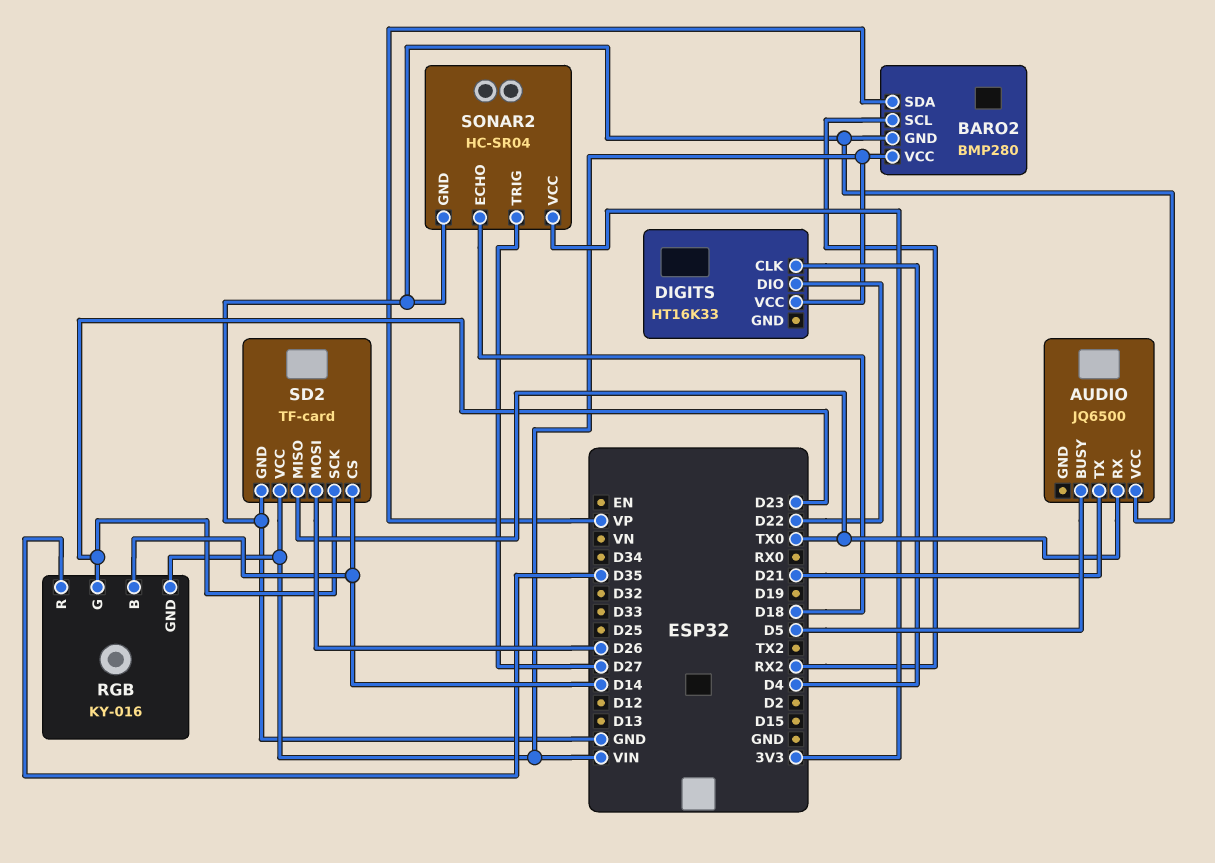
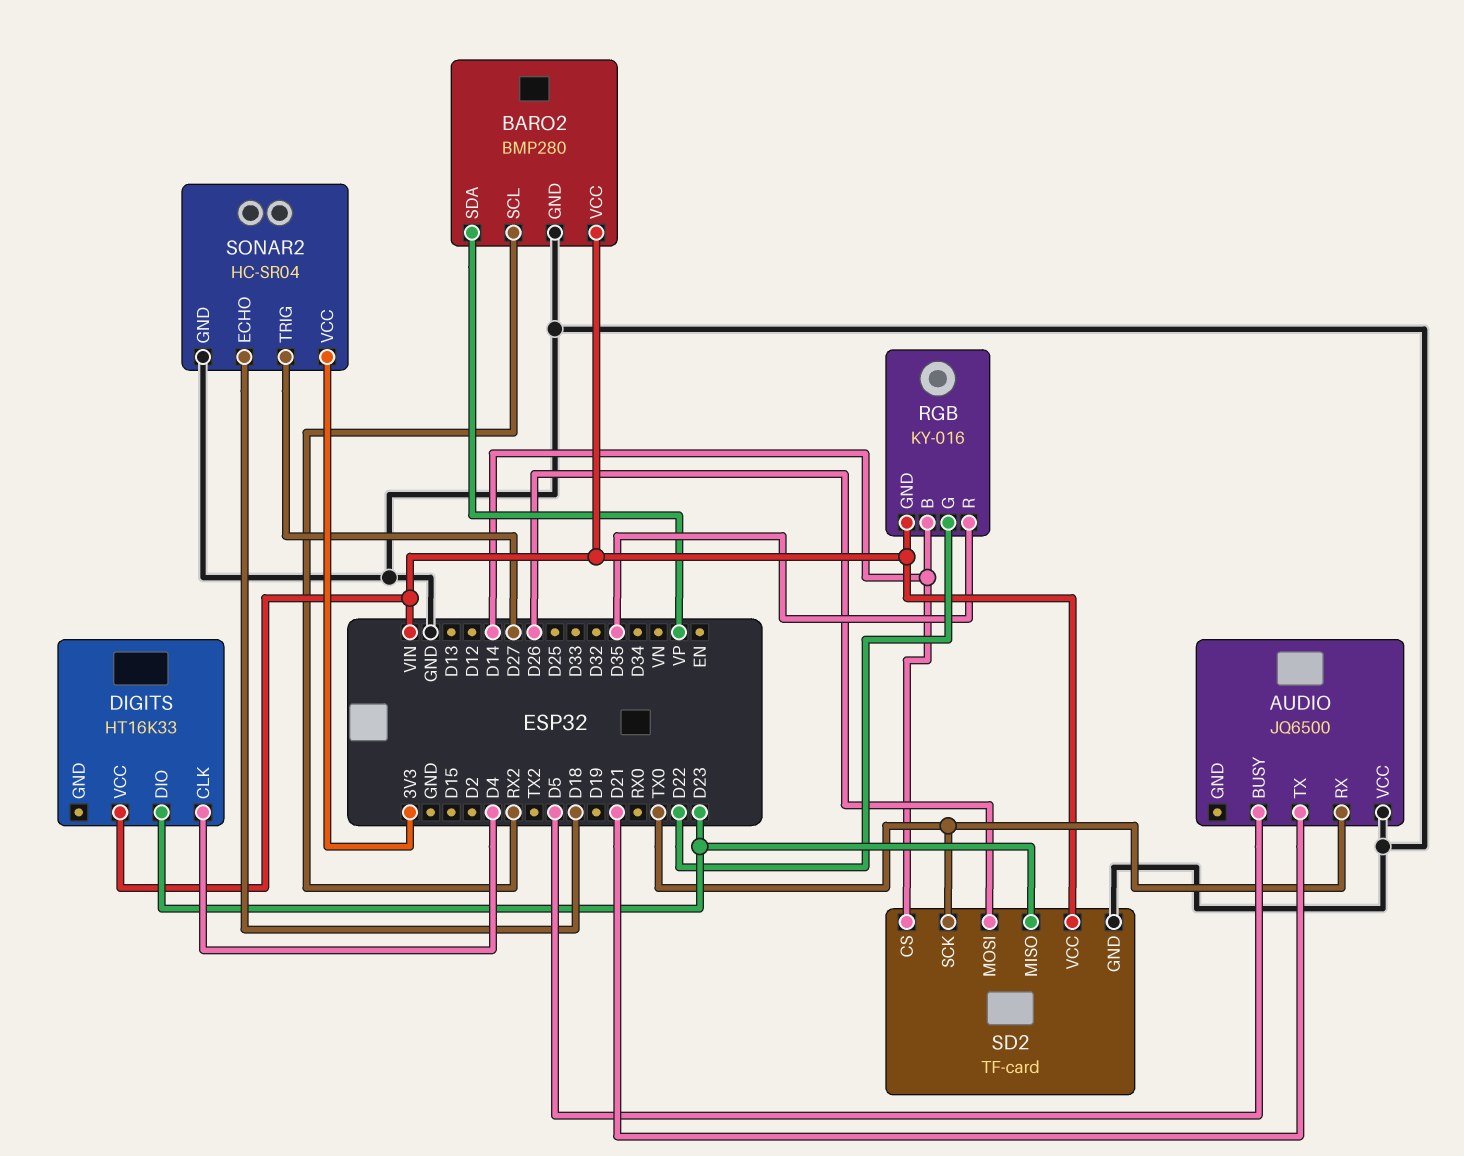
DIGITS pin DIO: D22 -> D23
RGB pin G: D23 -> D22
SD2 pin MISO: TX0 -> D23
SD2 pin SCK: D23 -> TX0

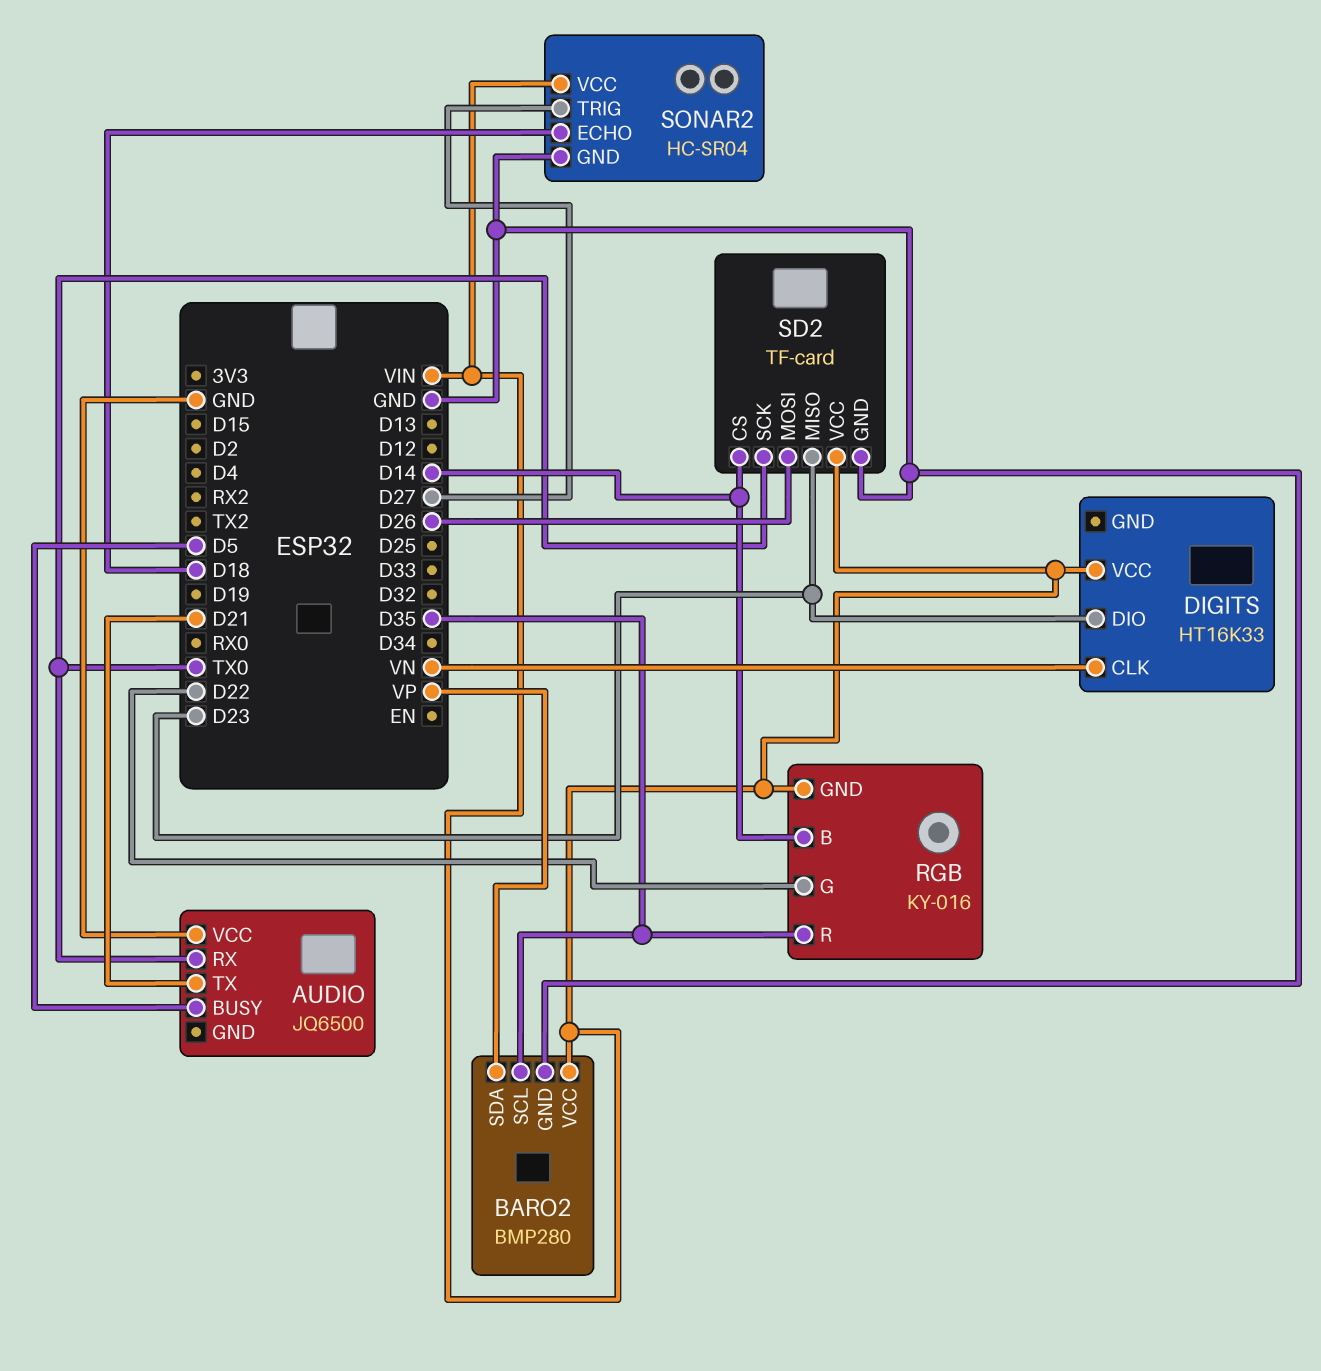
BARO2 pin SCL: RX2 -> D35
DIGITS pin CLK: D4 -> VN
SONAR2 pin VCC: 3V3 -> VIN

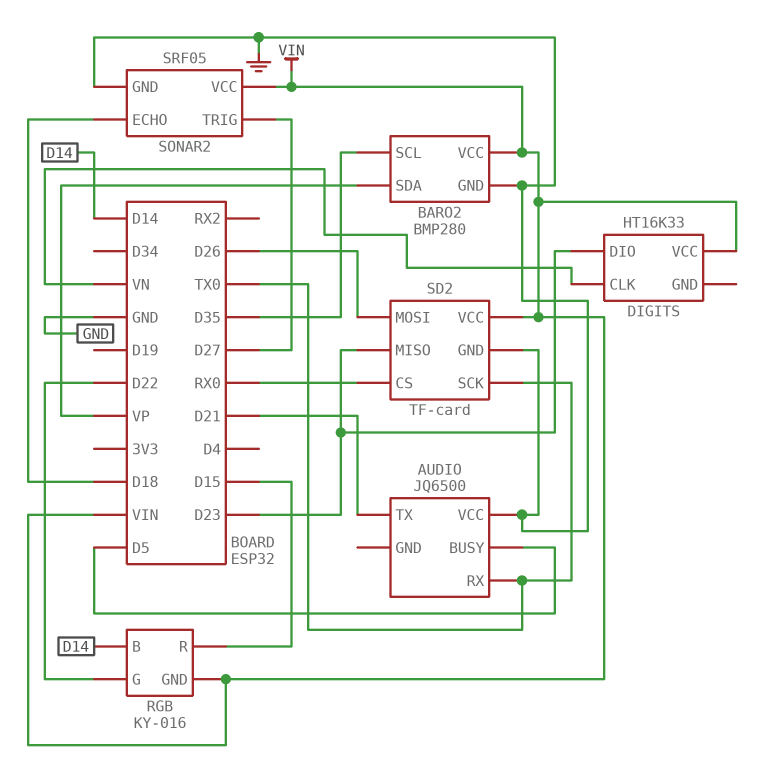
RGB pin R: D35 -> D15
SD2 pin CS: D14 -> RX0
SONAR2: HC-SR04 -> SRF05

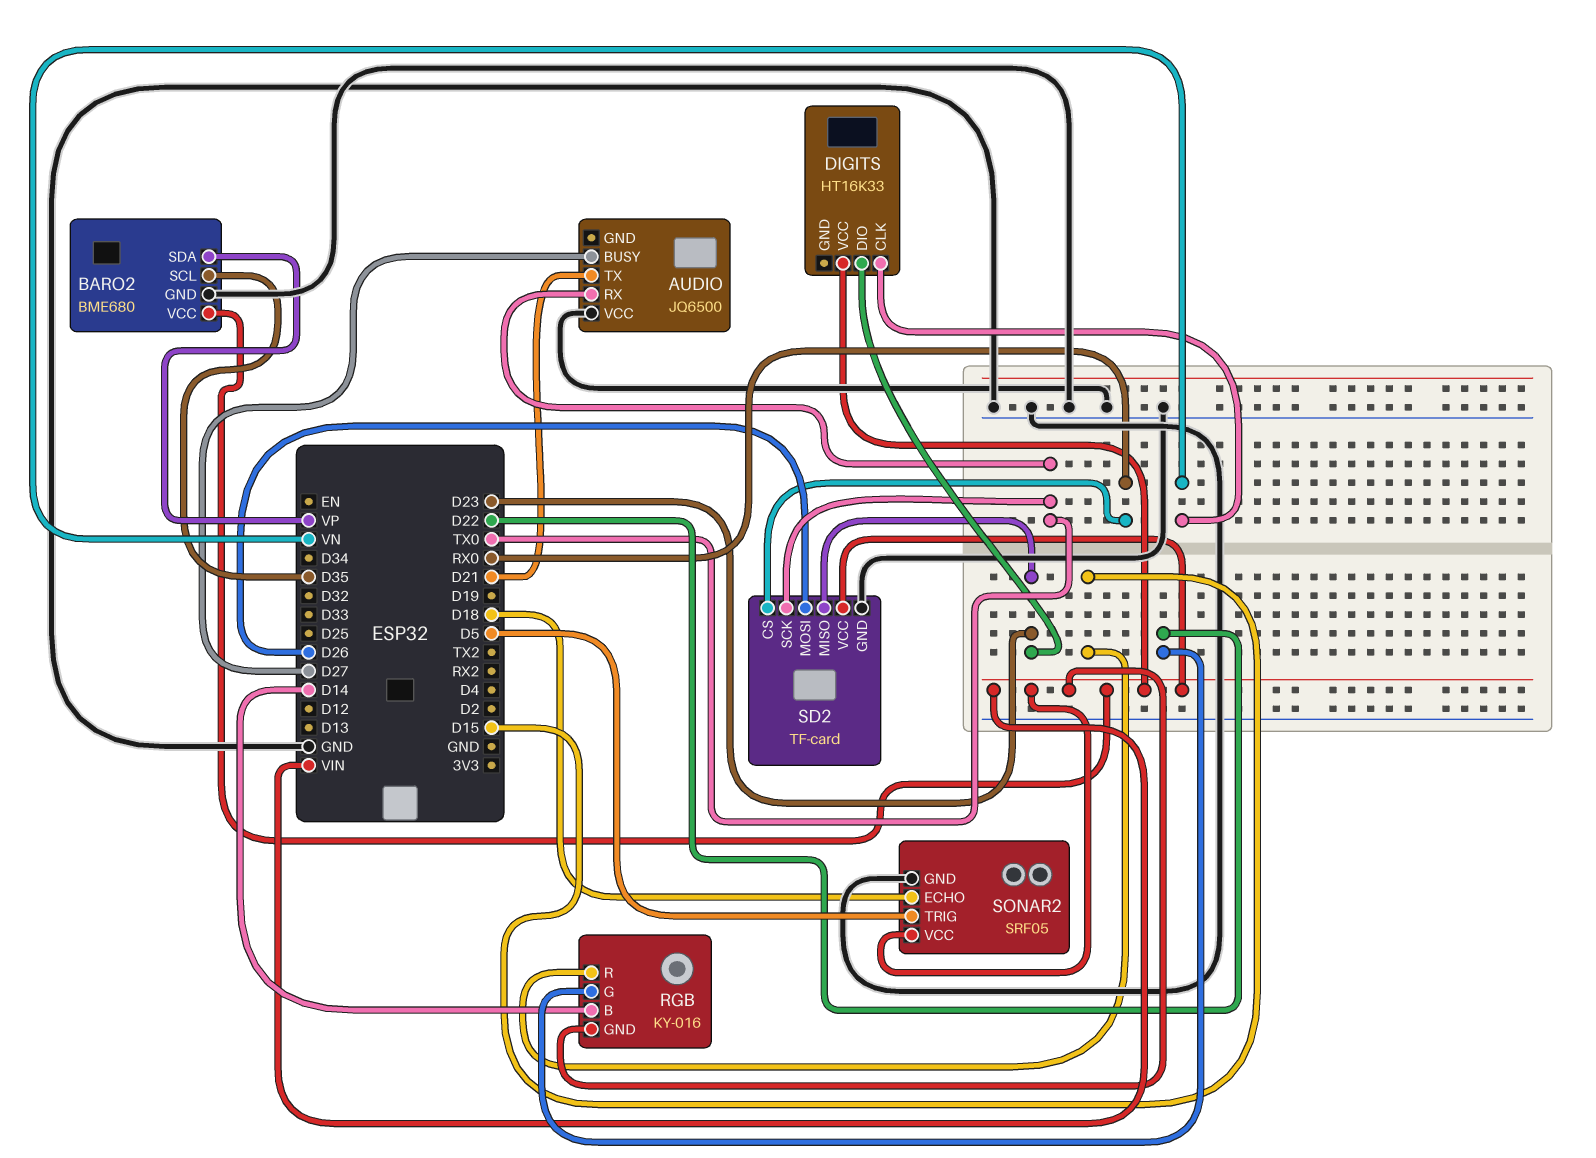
AUDIO pin BUSY: D5 -> D27
BARO2: BMP280 -> BME680
SONAR2 pin TRIG: D27 -> D5

